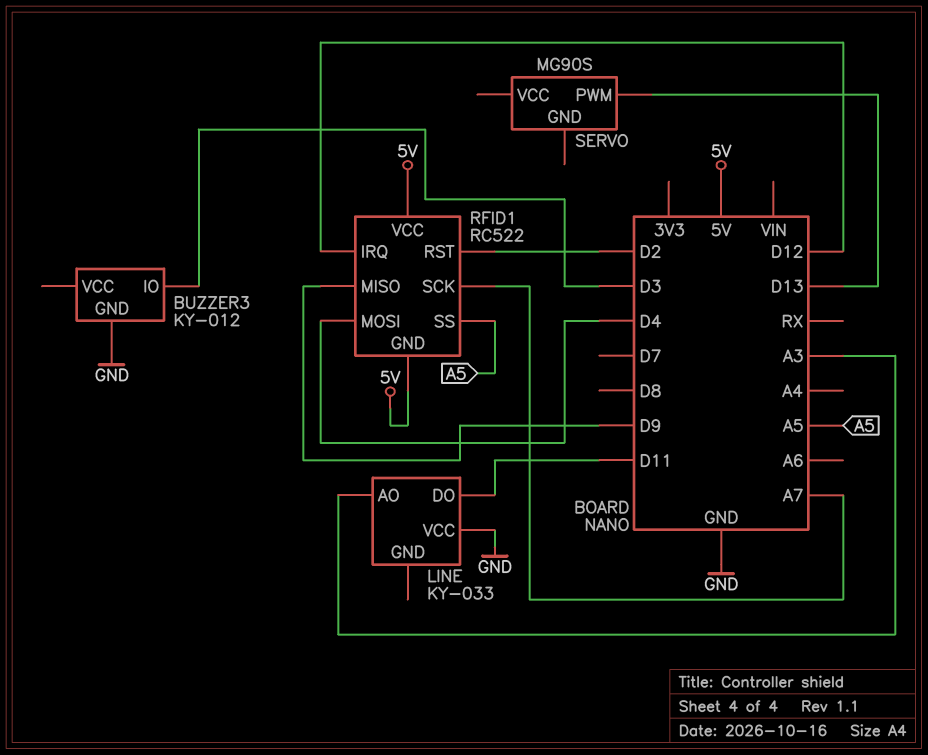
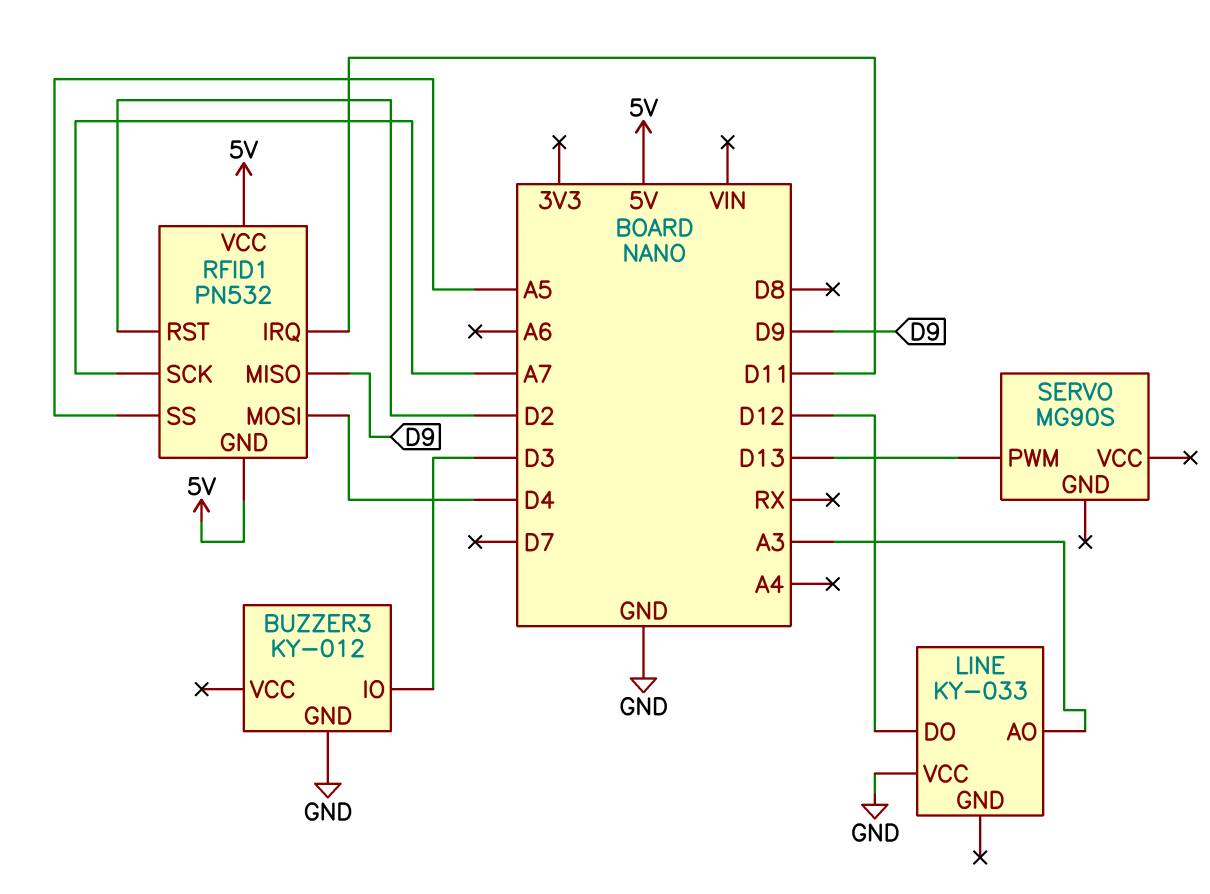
LINE pin DO: D11 -> D12
RFID1: RC522 -> PN532
RFID1 pin IRQ: D12 -> D11

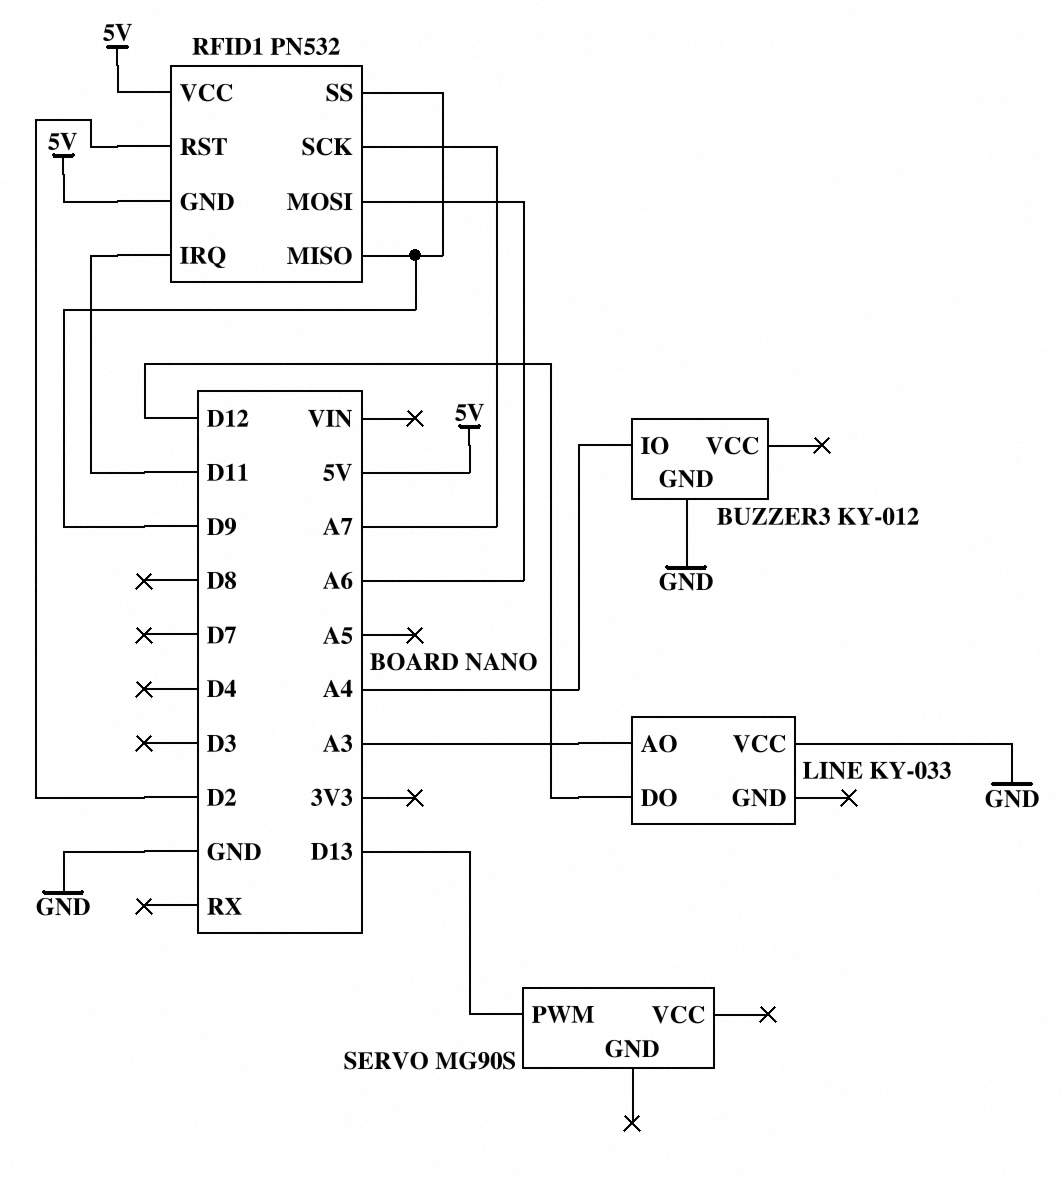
BUZZER3 pin IO: D3 -> A4
RFID1 pin MOSI: D4 -> A6
RFID1 pin SS: A5 -> D9

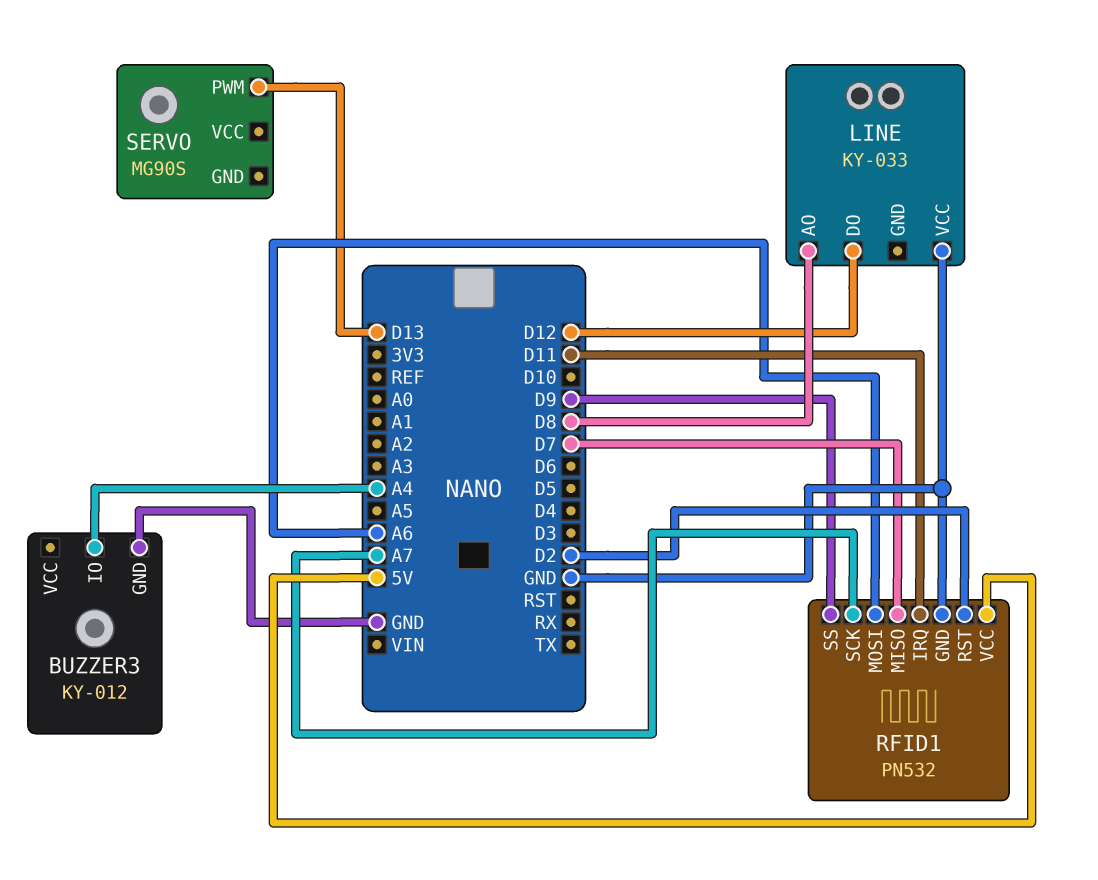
LINE pin AO: A3 -> D8
RFID1 pin GND: 5V -> GND
RFID1 pin MISO: D9 -> D7

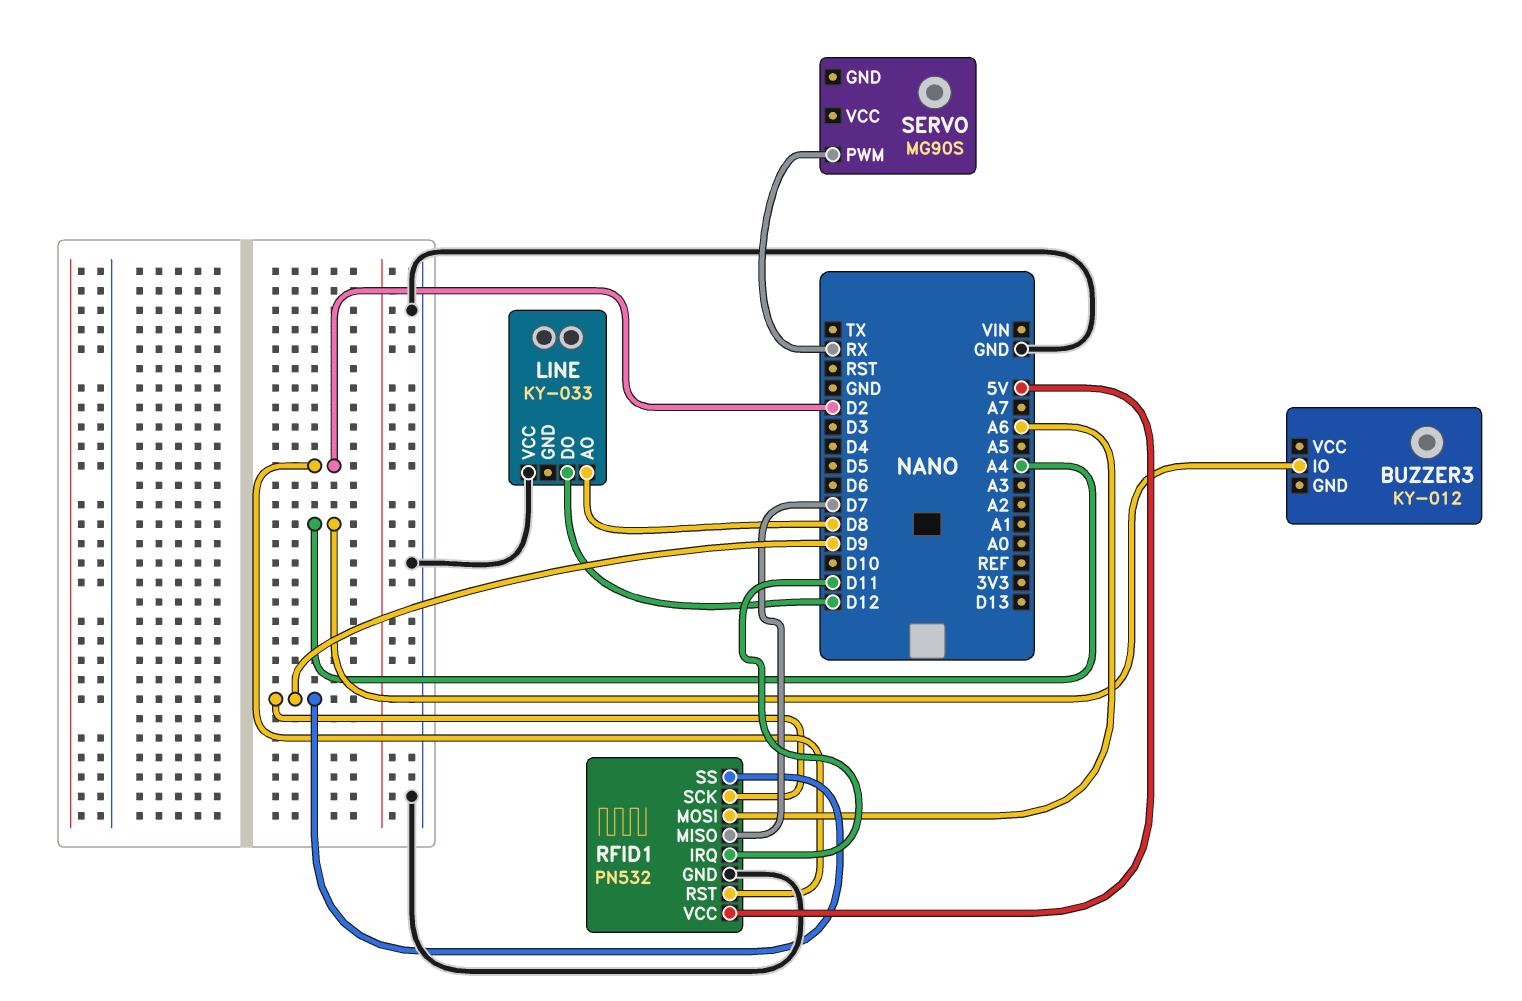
BUZZER3 pin GND: GND -> none
RFID1 pin SCK: A7 -> D9
SERVO pin PWM: D13 -> RX

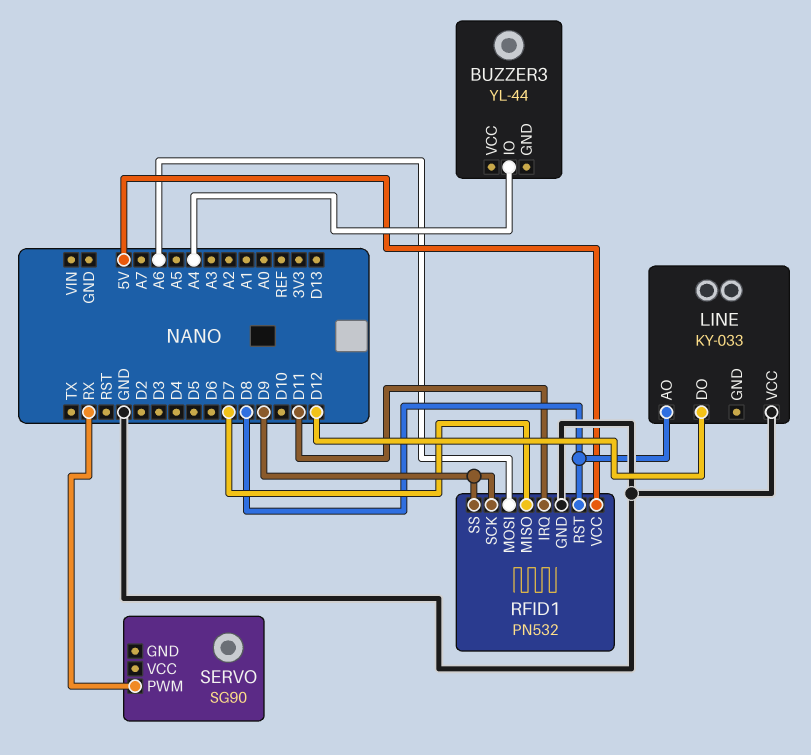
BUZZER3: KY-012 -> YL-44
RFID1 pin RST: D2 -> D8
SERVO: MG90S -> SG90

